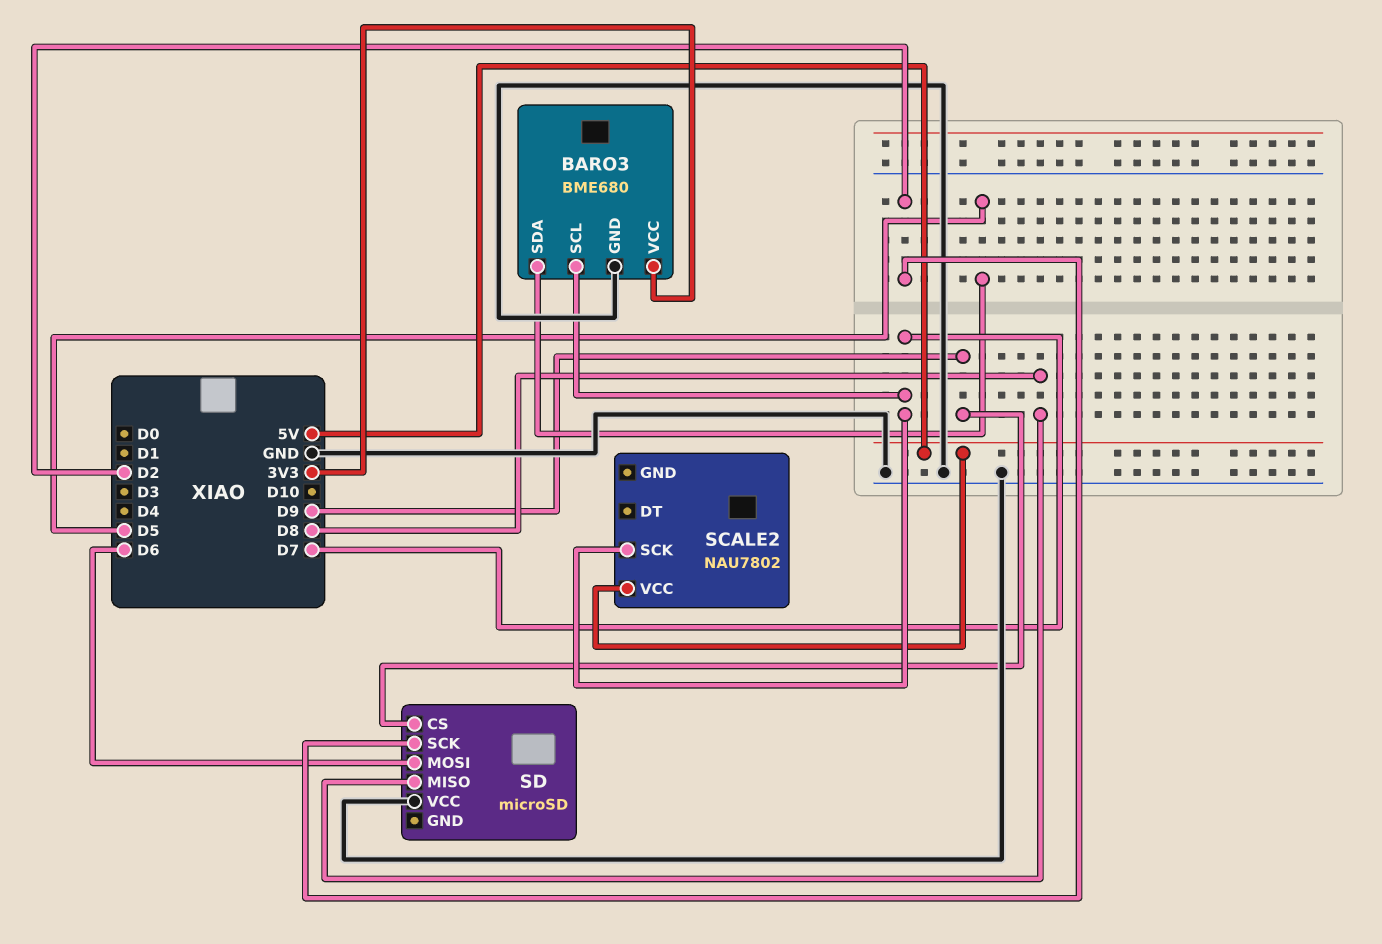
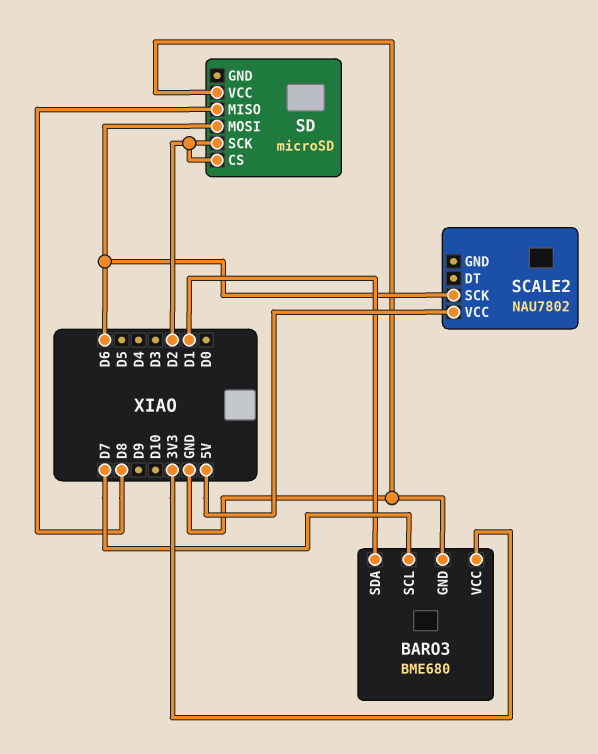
BARO3 pin SDA: D5 -> D1
SCALE2 pin SCK: D7 -> D6
SD pin CS: D9 -> D2

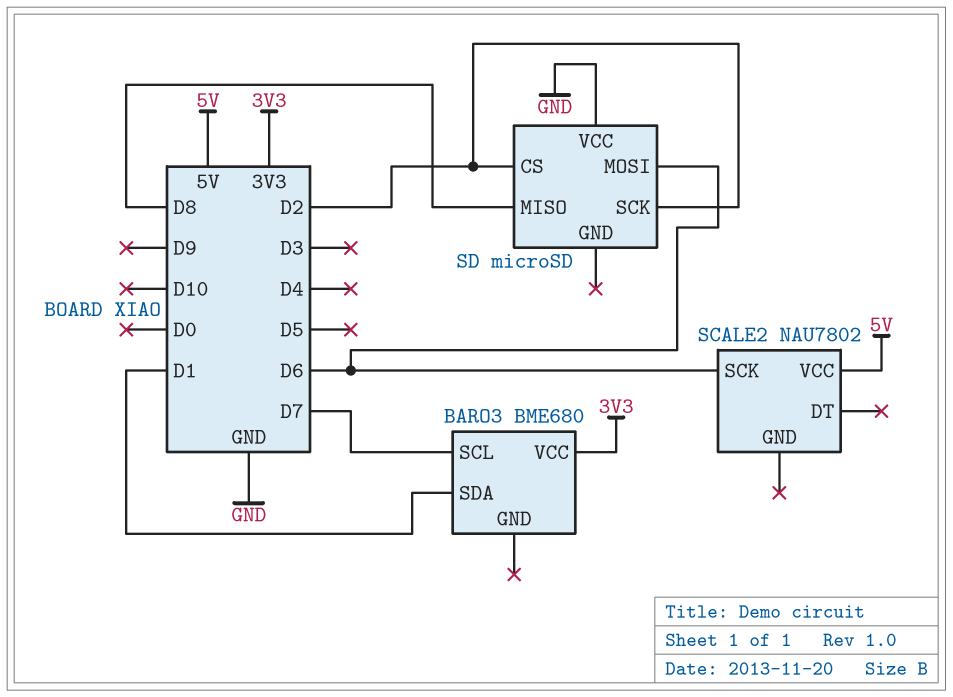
BARO3 pin GND: GND -> none

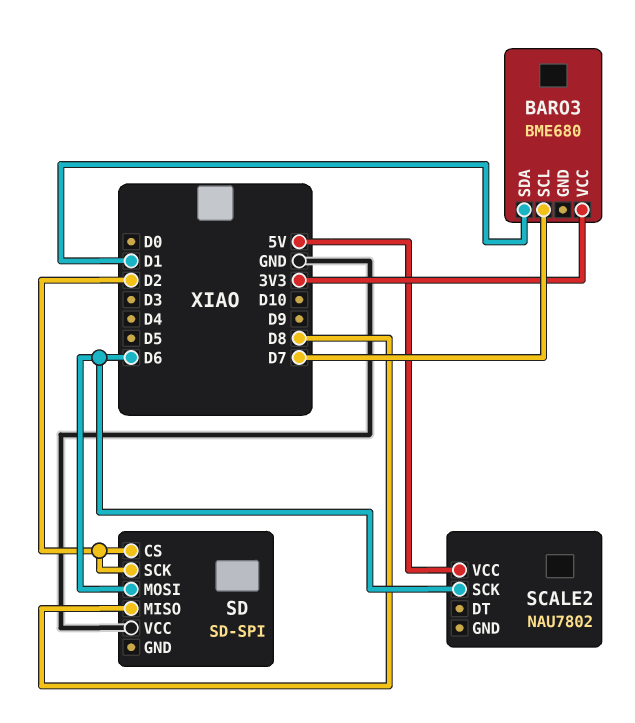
SD: microSD -> SD-SPI

